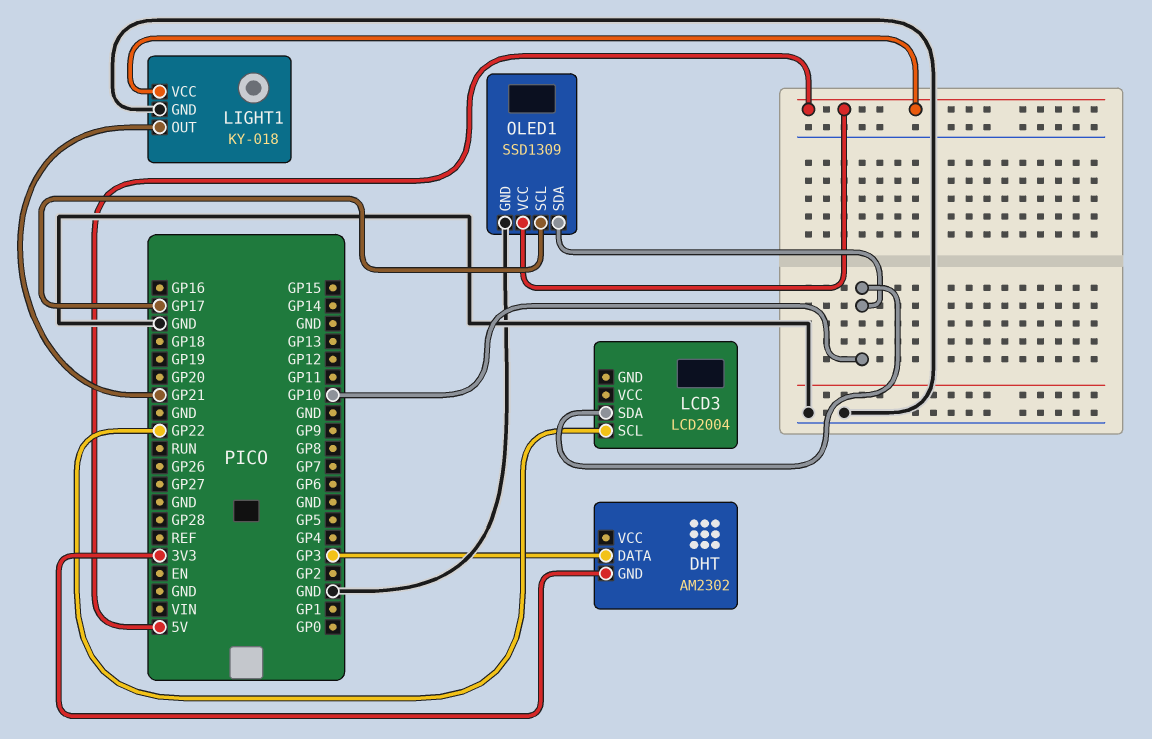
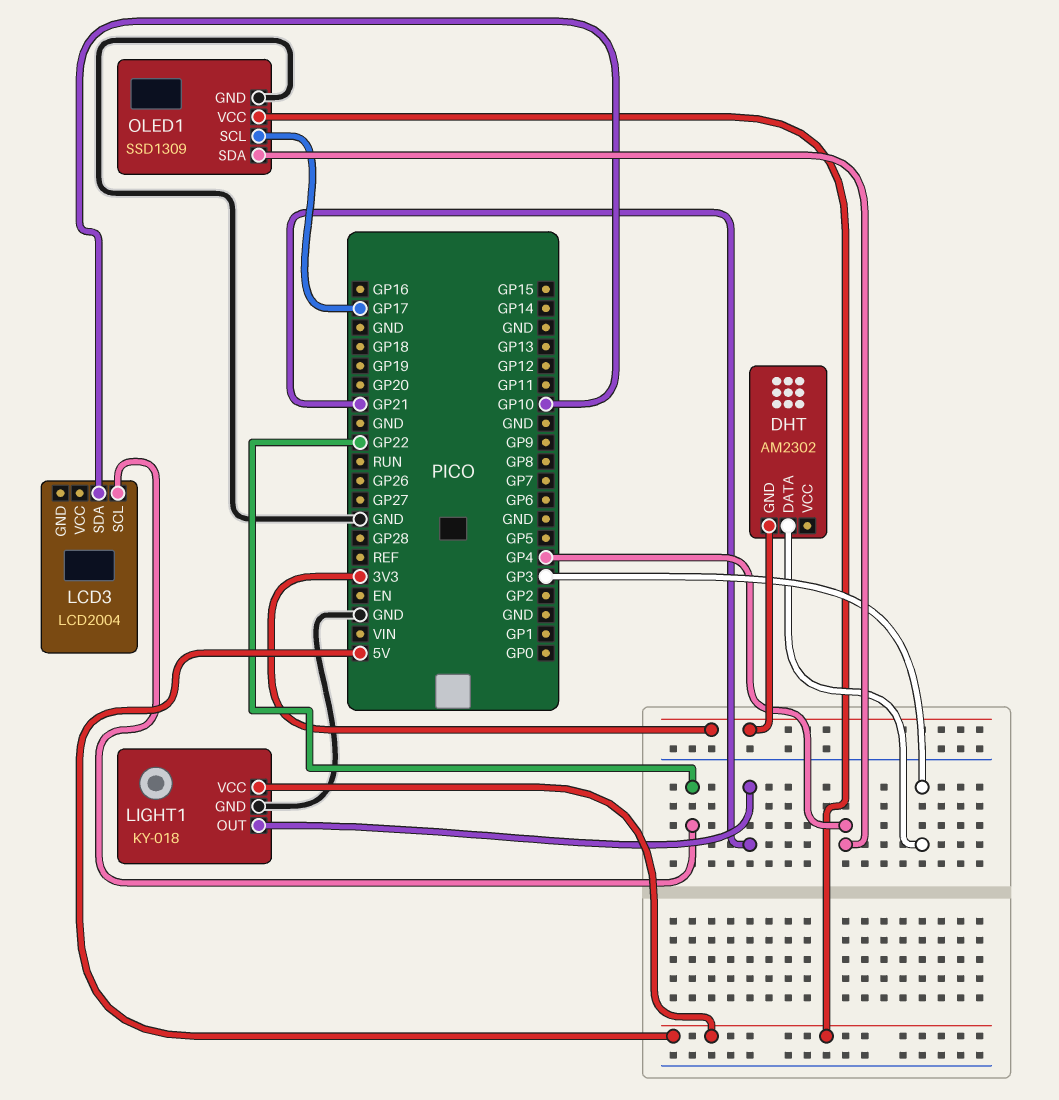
OLED1 pin SDA: GP10 -> GP4

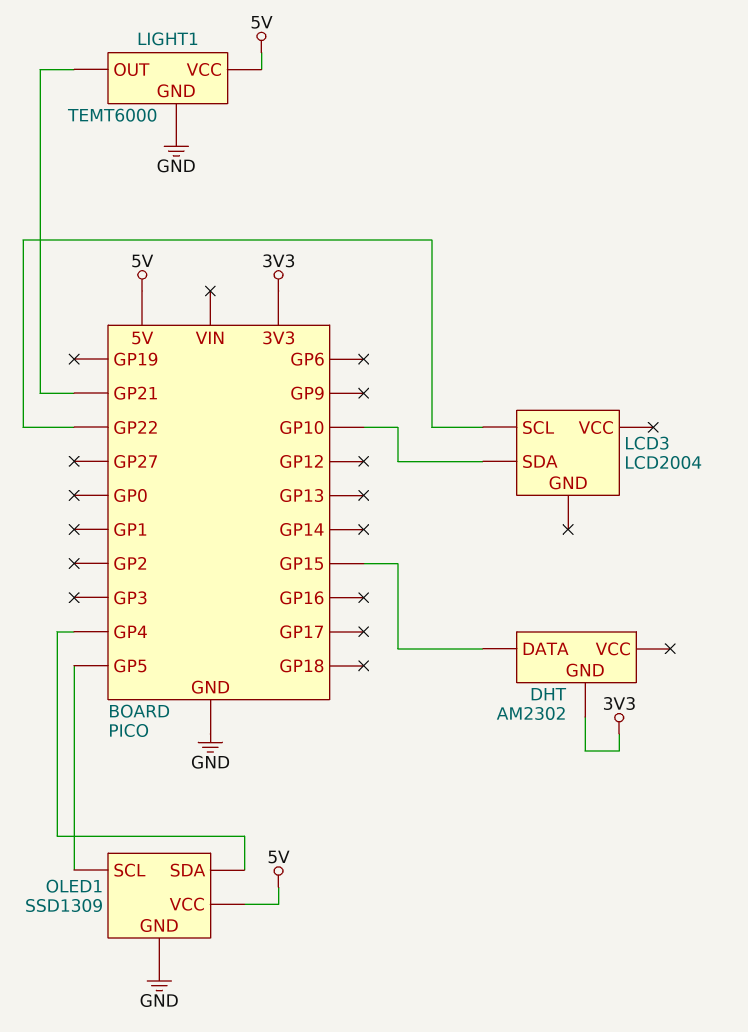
DHT pin DATA: GP3 -> GP15
LIGHT1: KY-018 -> TEMT6000
OLED1 pin SCL: GP17 -> GP5

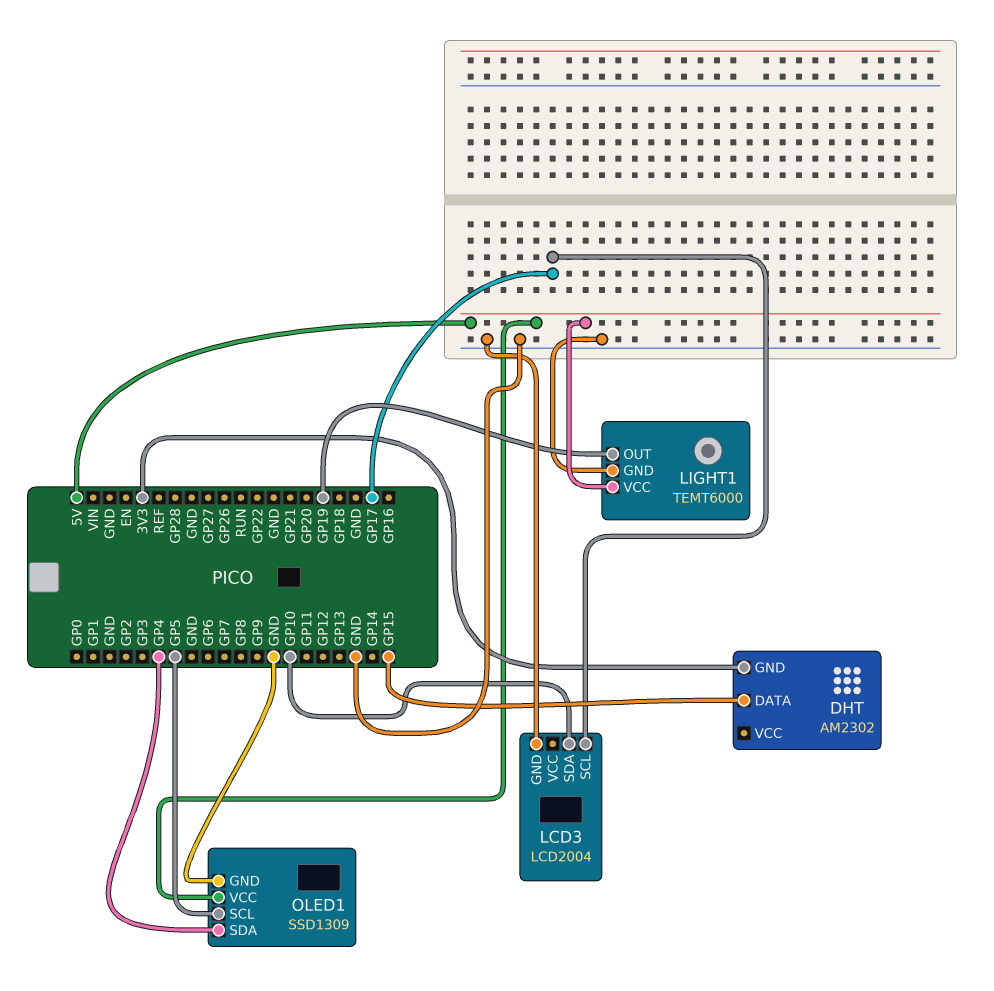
LCD3 pin GND: none -> GND
LCD3 pin SCL: GP22 -> GP17
LIGHT1 pin OUT: GP21 -> GP19

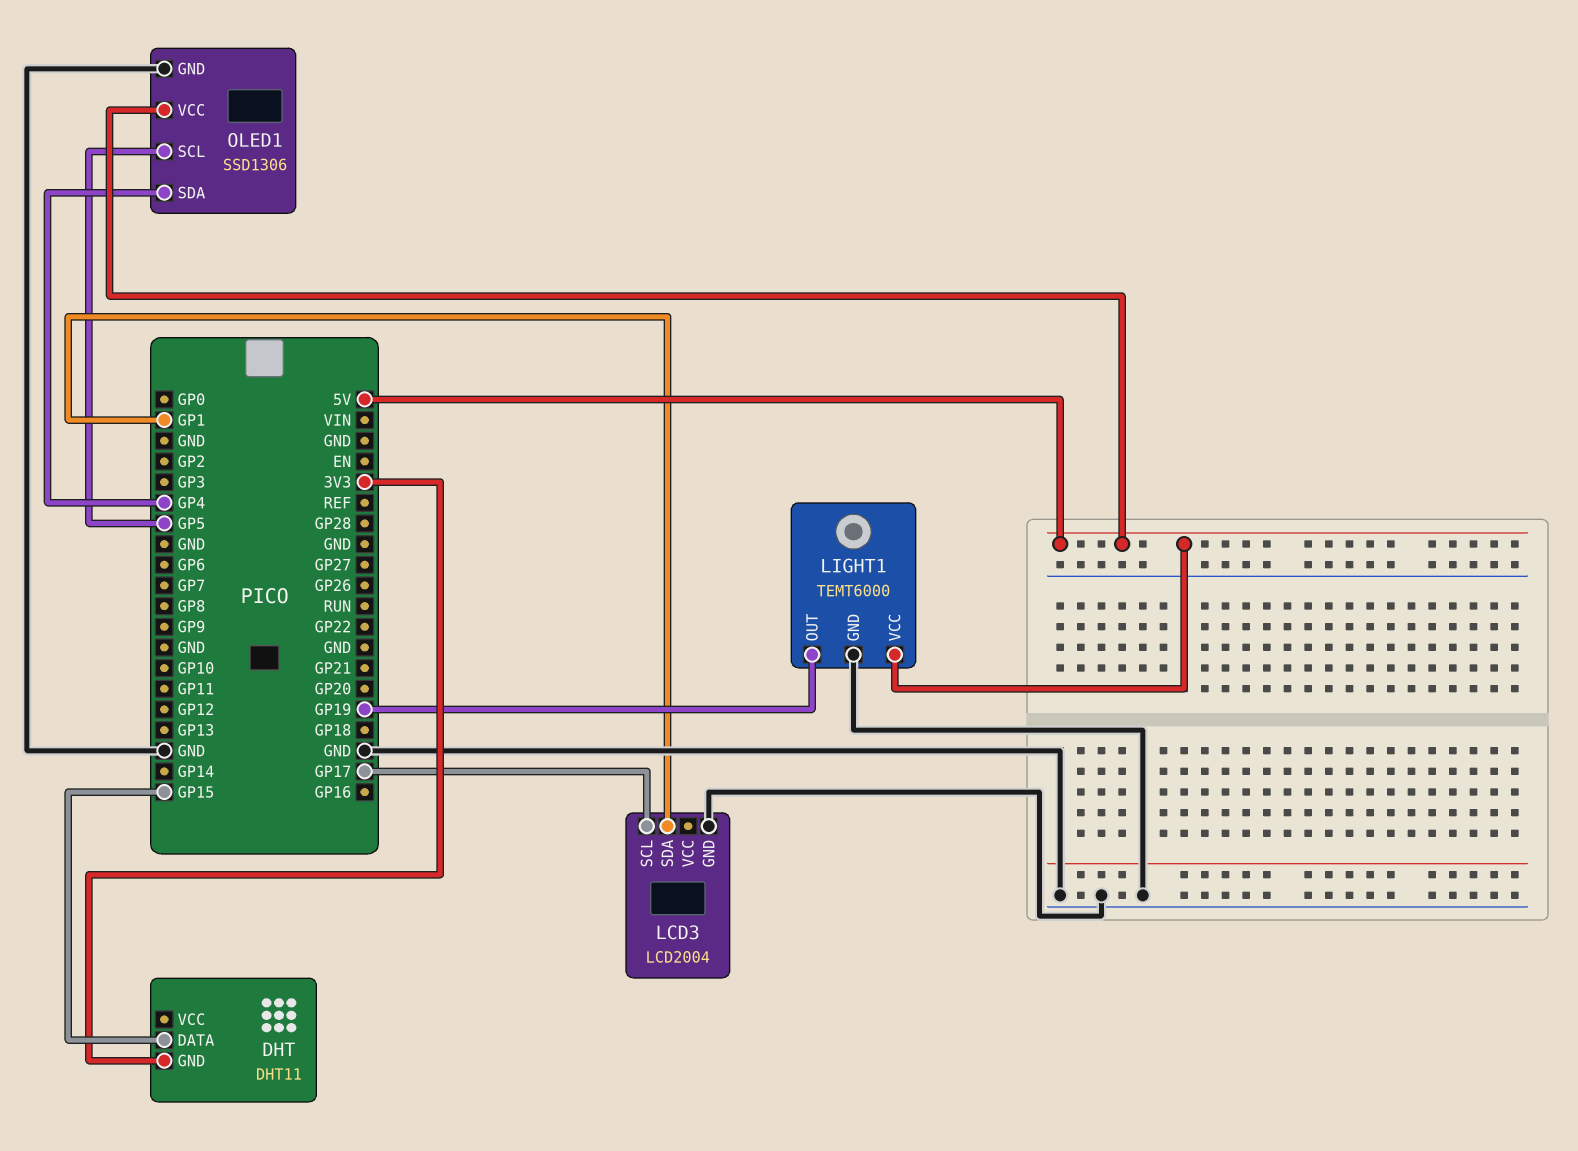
DHT: AM2302 -> DHT11
LCD3 pin SDA: GP10 -> GP1
OLED1: SSD1309 -> SSD1306

